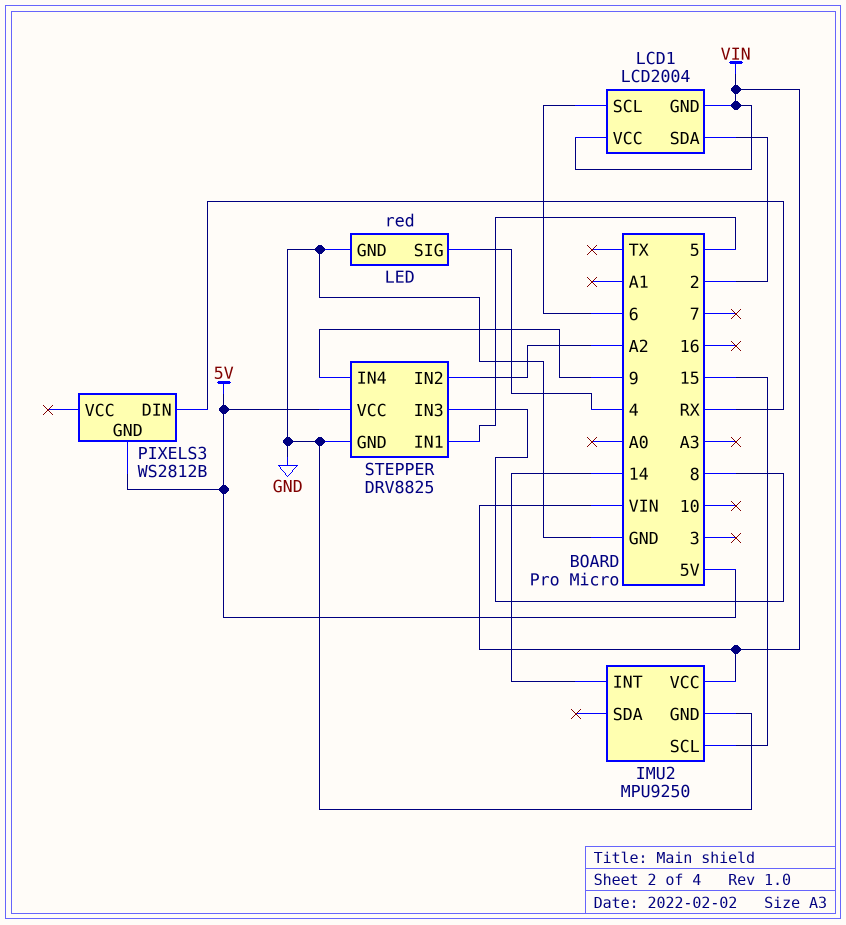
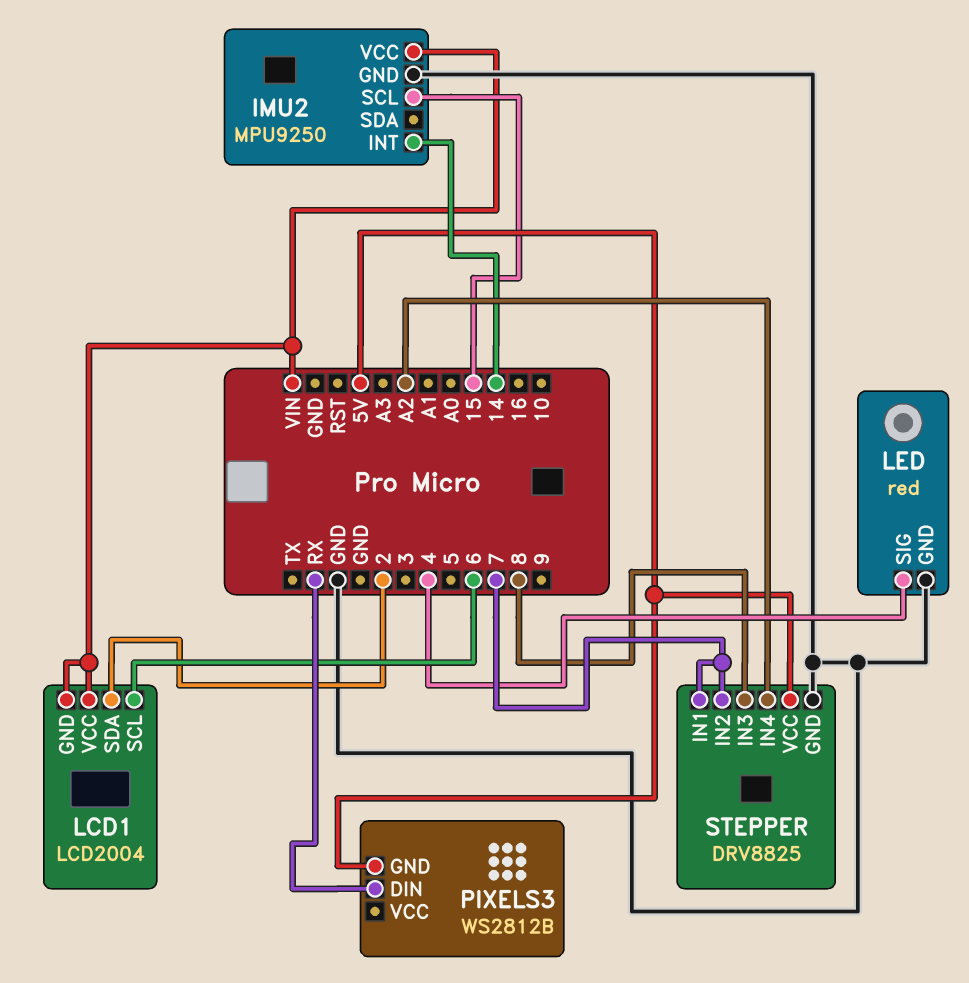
STEPPER pin IN1: 5 -> 7
STEPPER pin IN2: A2 -> 7
STEPPER pin IN4: 9 -> A2

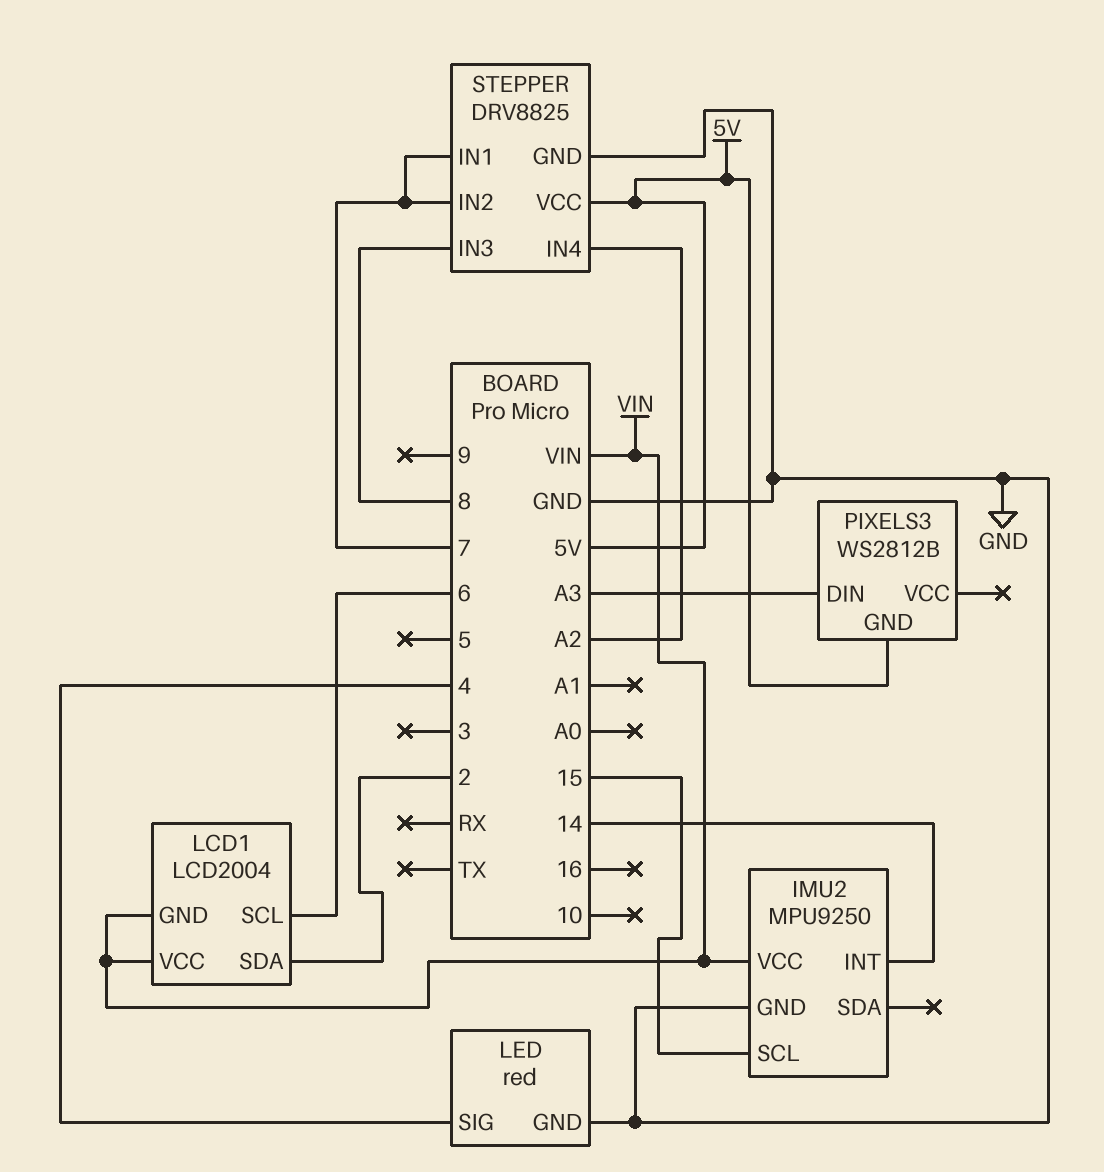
PIXELS3 pin DIN: RX -> A3

